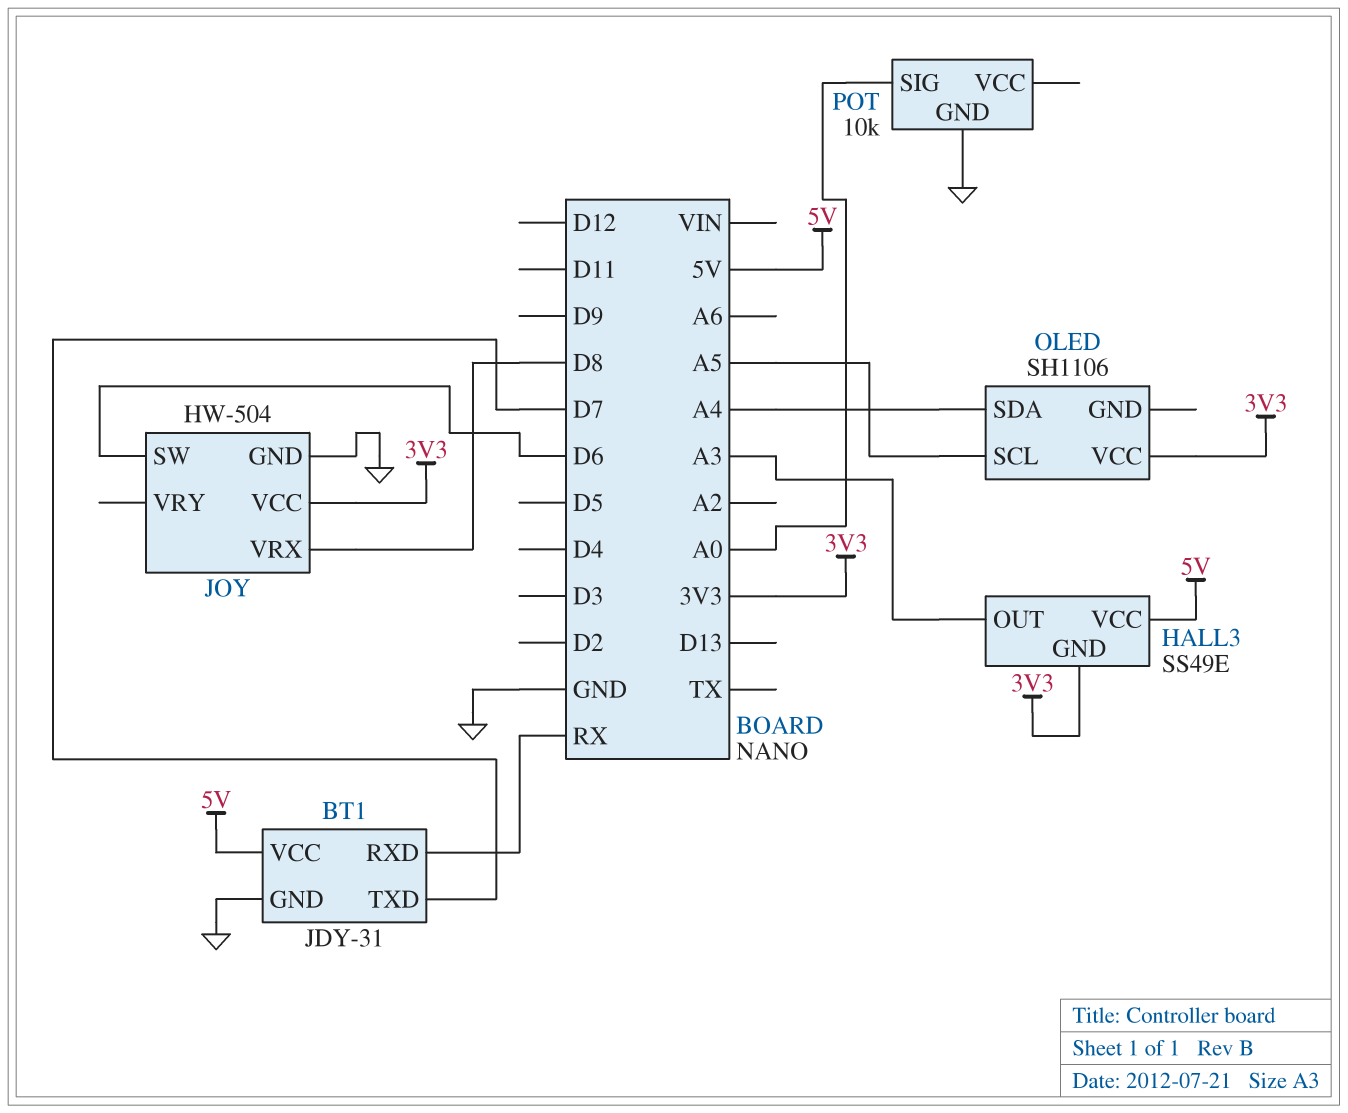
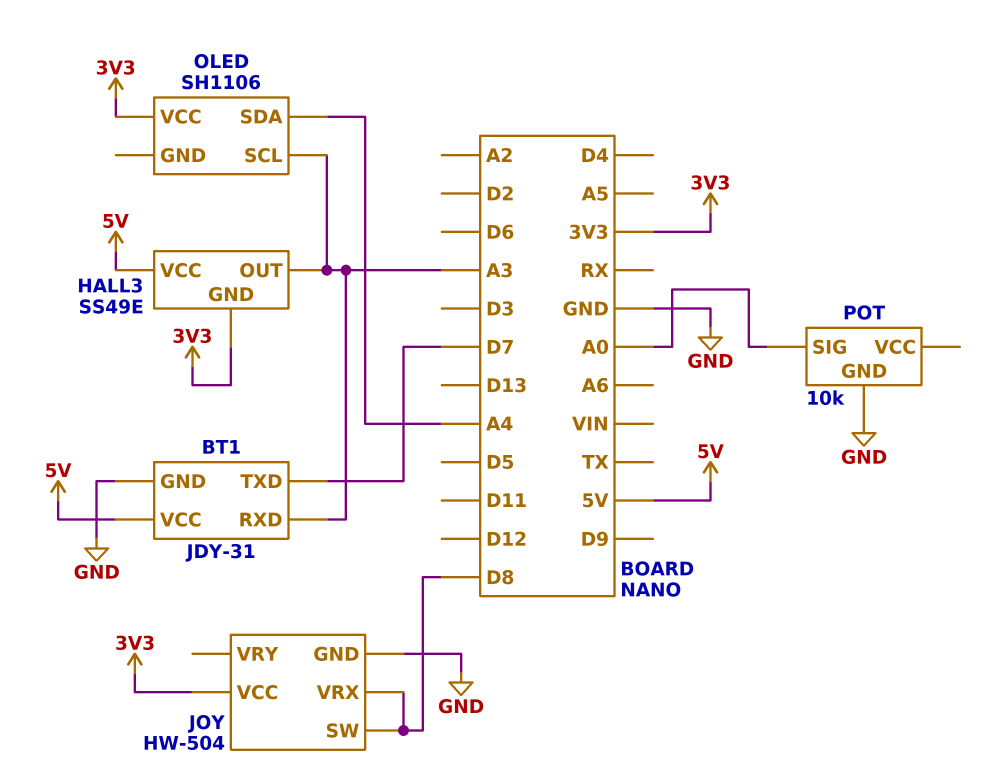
BT1 pin RXD: RX -> A3
JOY pin SW: D6 -> D8
OLED pin SCL: A5 -> A3

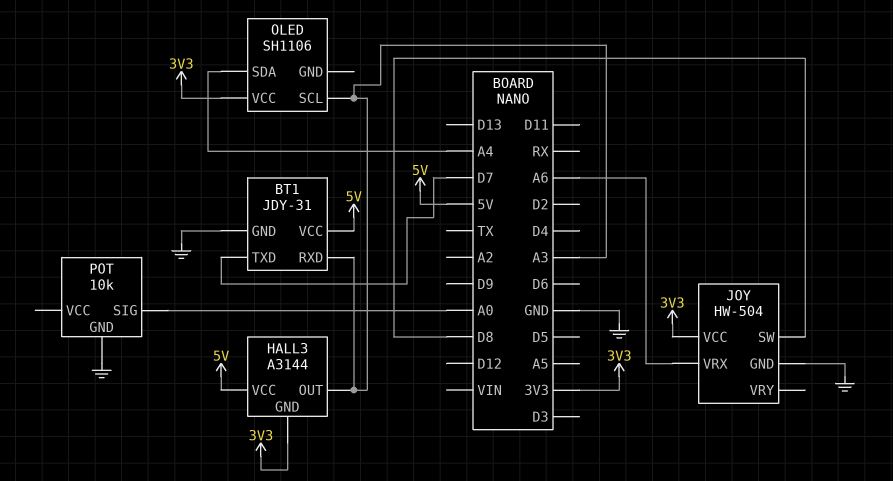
HALL3: SS49E -> A3144
JOY pin VRX: D8 -> A6

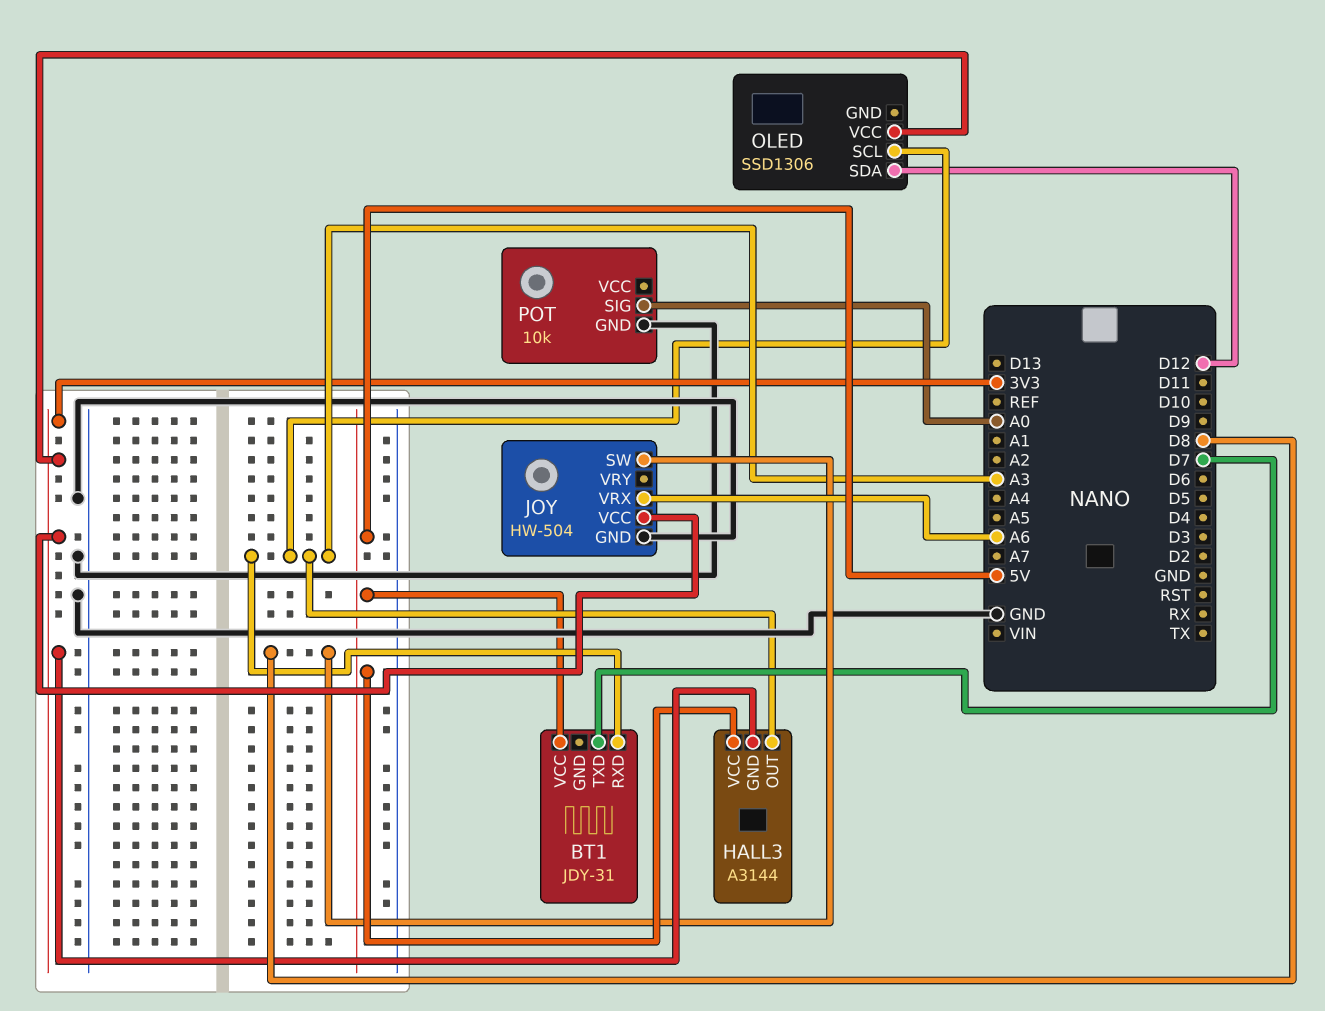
BT1 pin GND: GND -> none
OLED: SH1106 -> SSD1306
OLED pin SDA: A4 -> D12

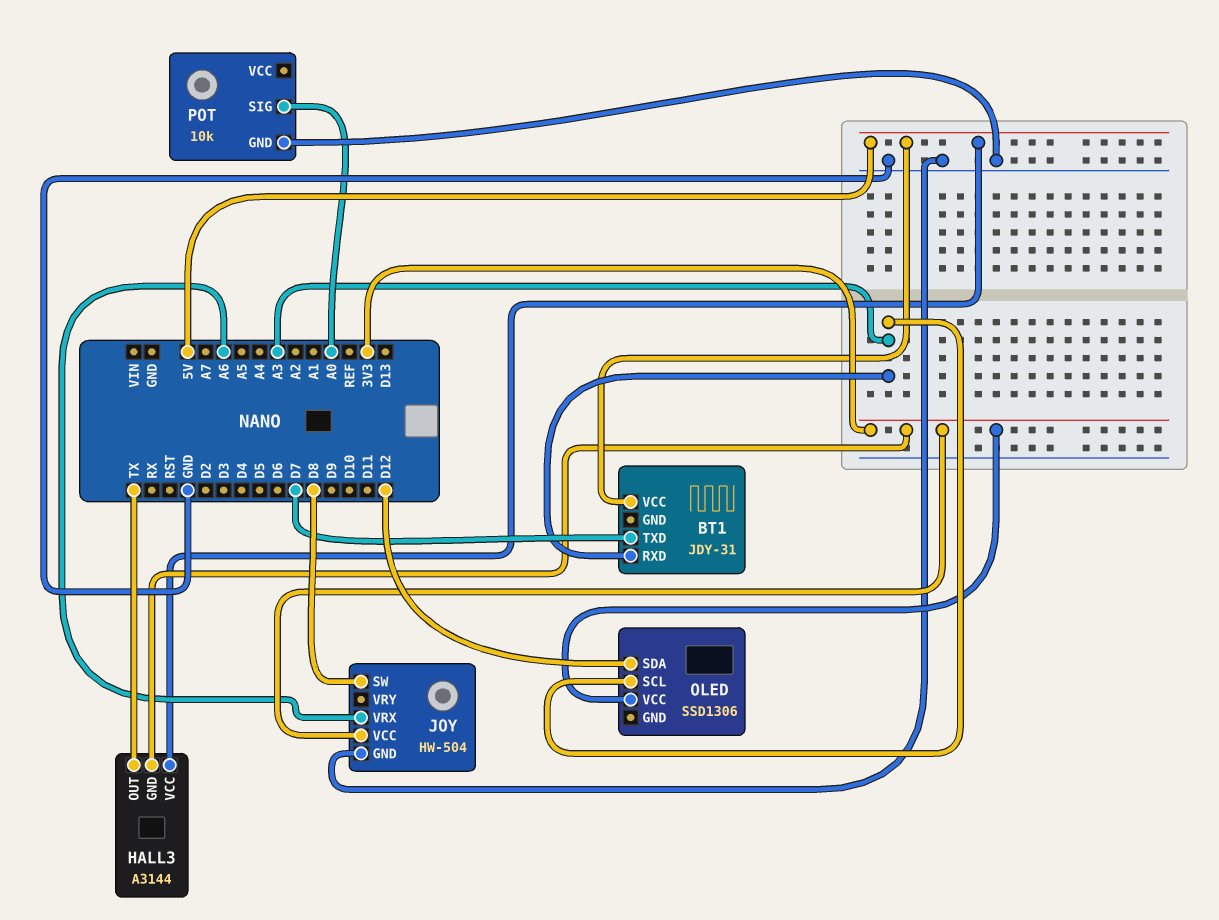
HALL3 pin OUT: A3 -> TX

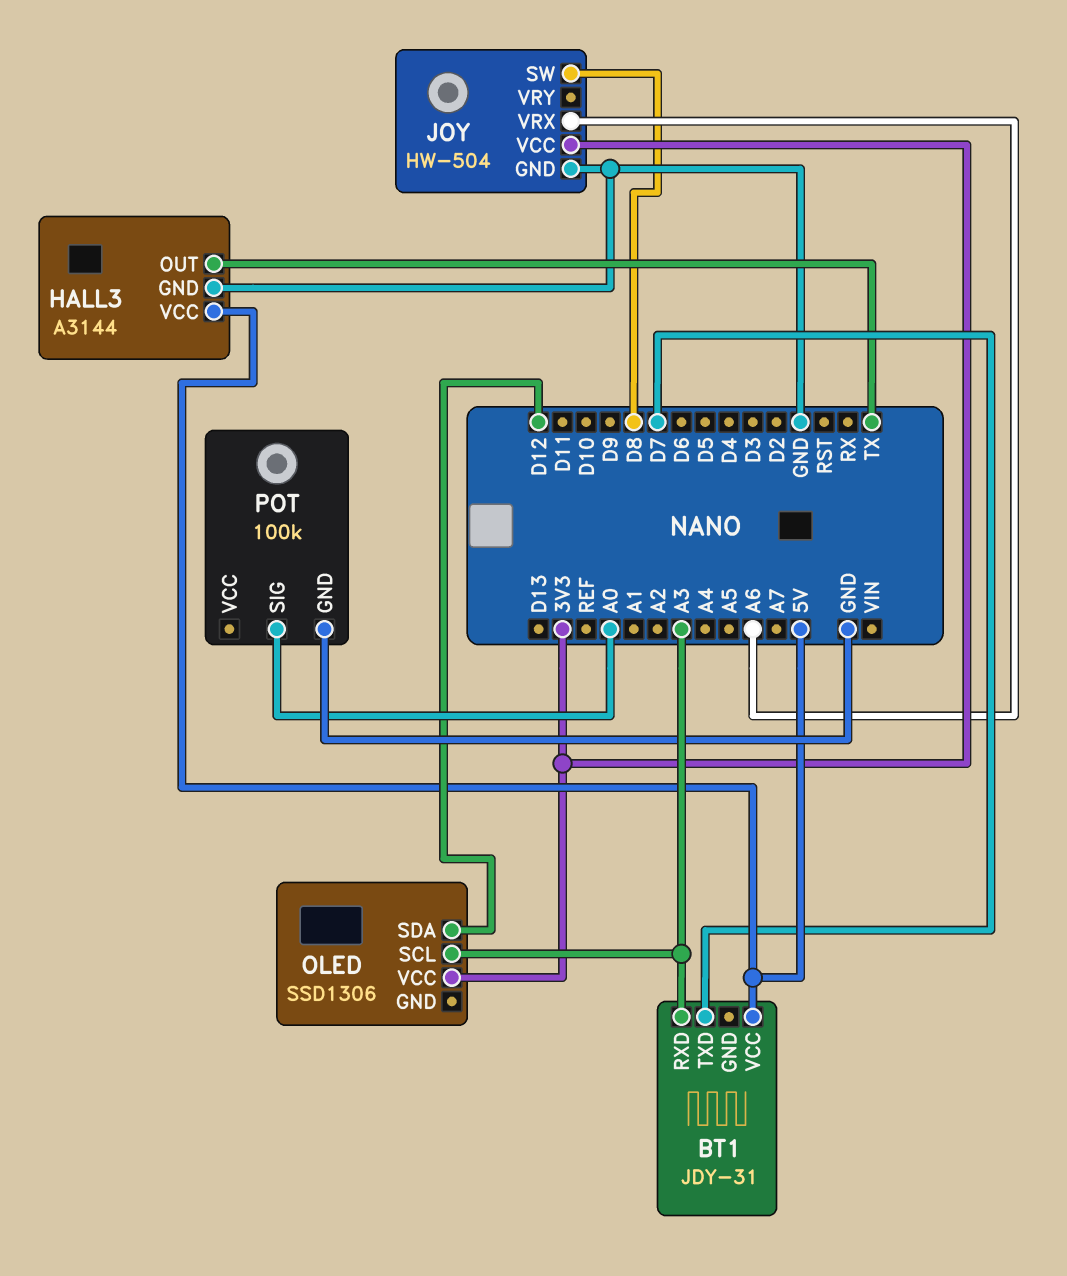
HALL3 pin GND: 3V3 -> GND
POT: 10k -> 100k

